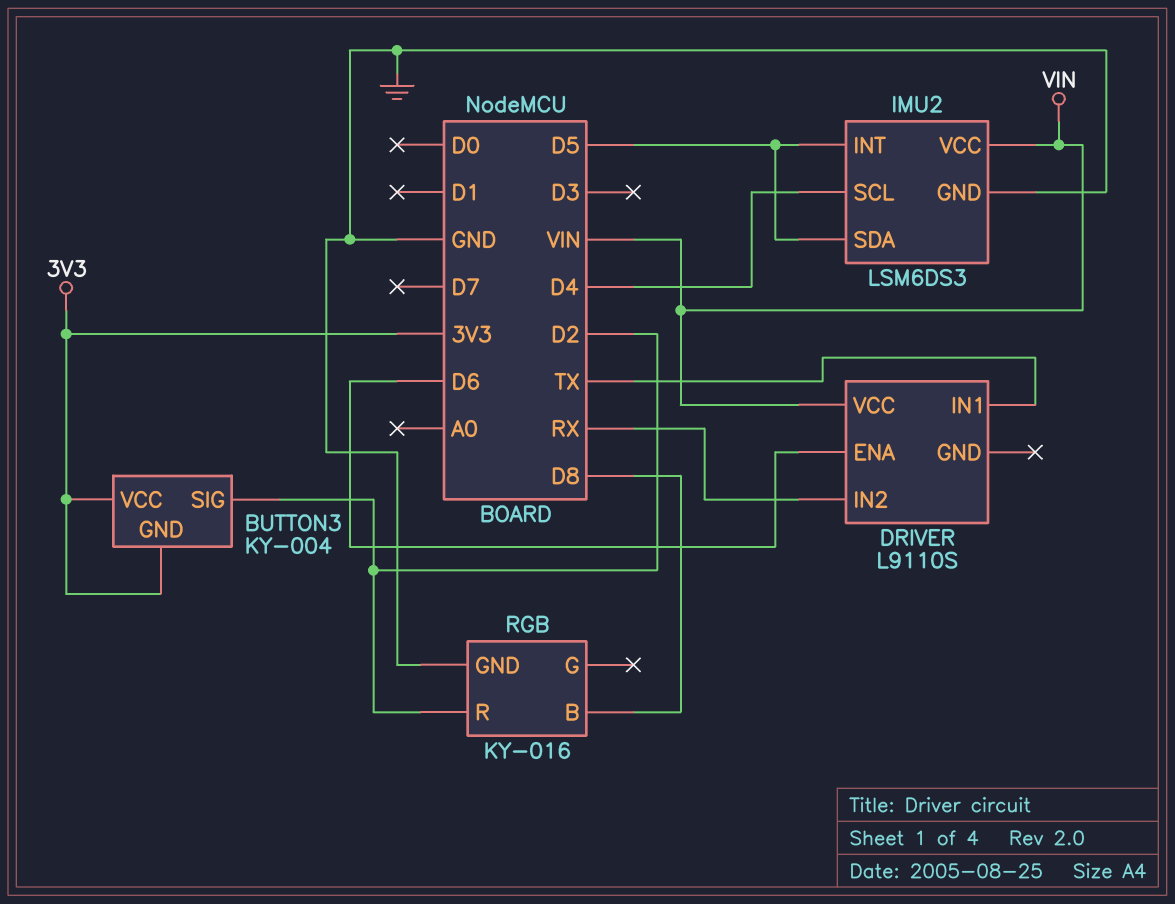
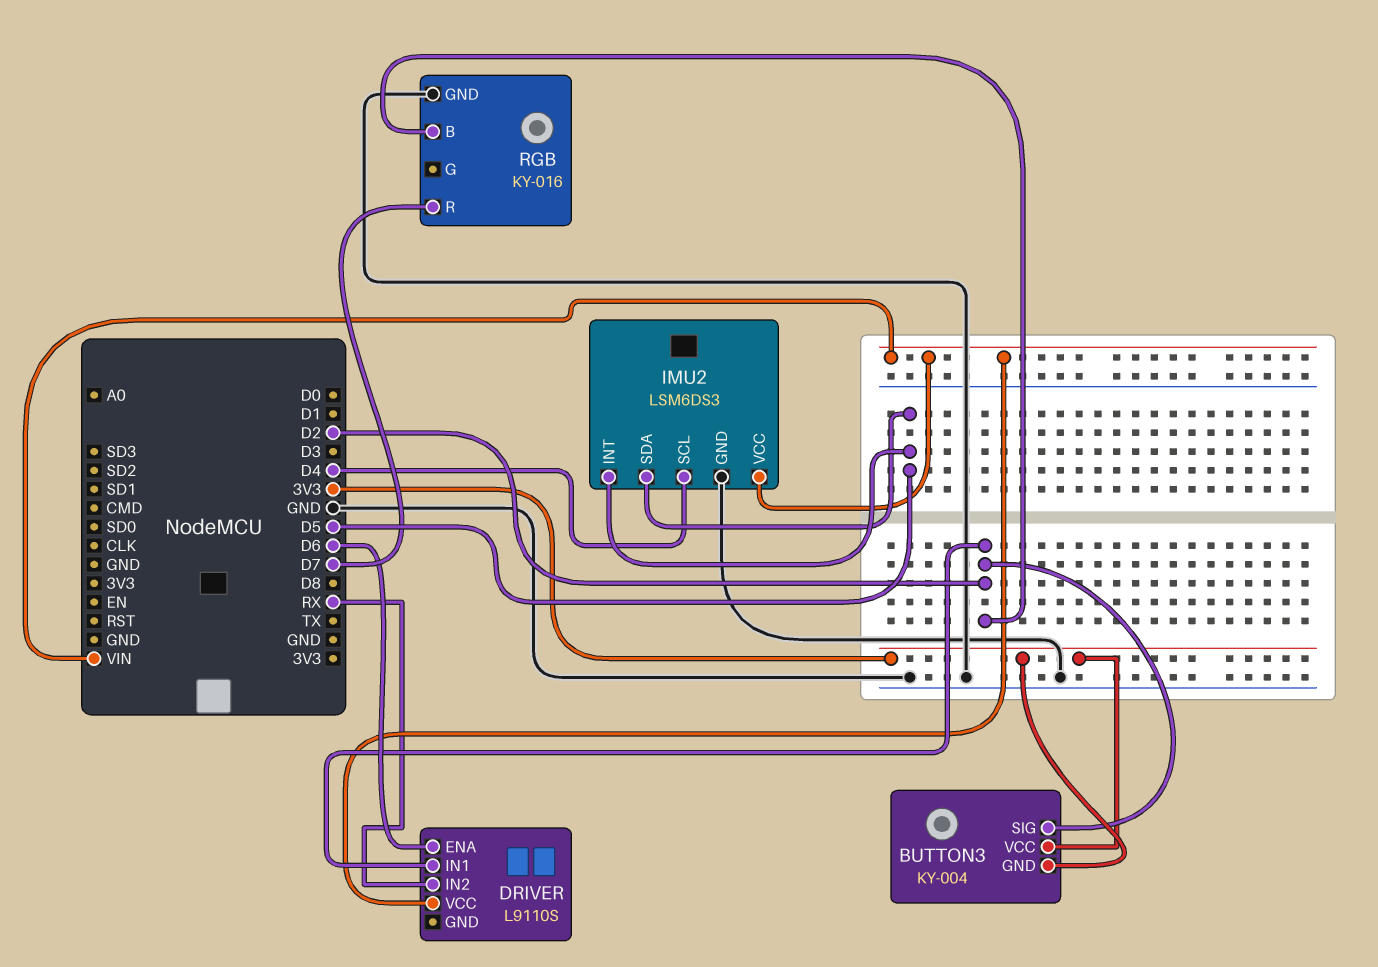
DRIVER pin IN1: TX -> D2
RGB pin B: D8 -> D2
RGB pin R: D2 -> D7

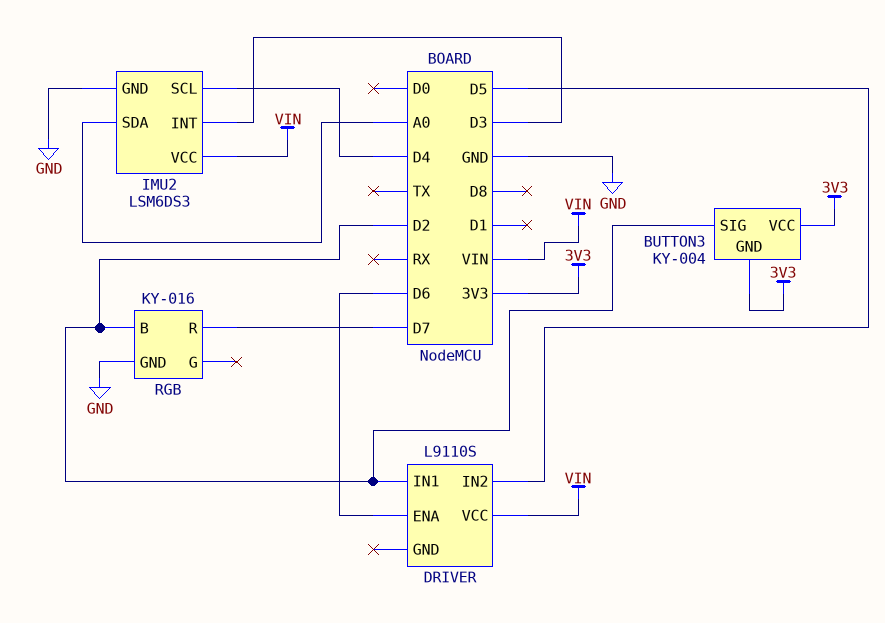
DRIVER pin IN2: RX -> D5
IMU2 pin INT: D5 -> D3
IMU2 pin SDA: D5 -> A0

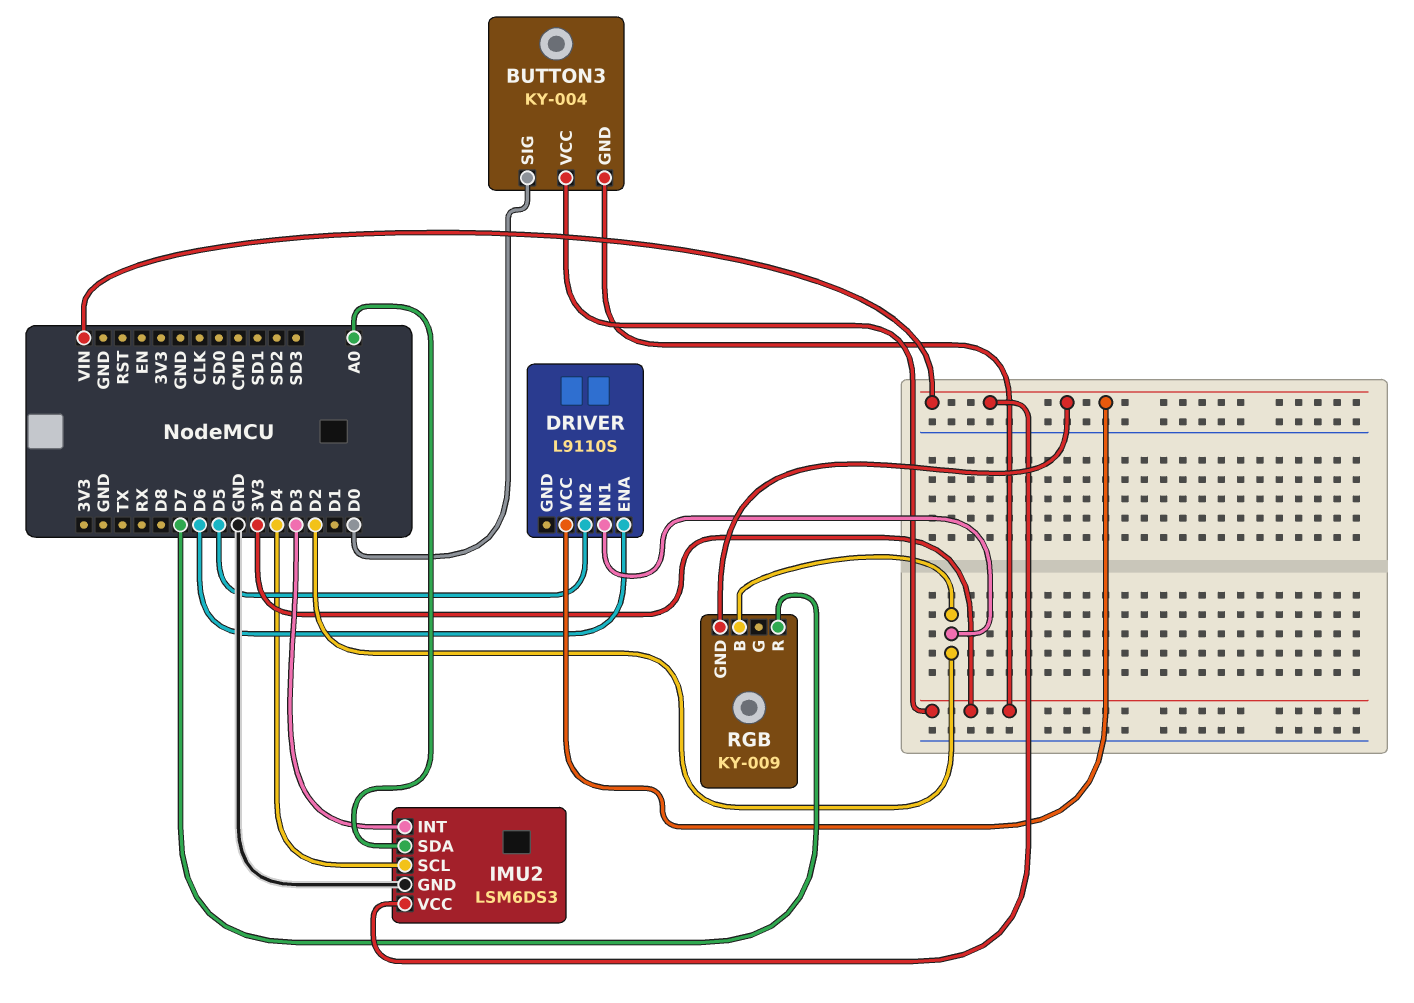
BUTTON3 pin SIG: D2 -> D0
RGB: KY-016 -> KY-009
RGB pin GND: GND -> VIN

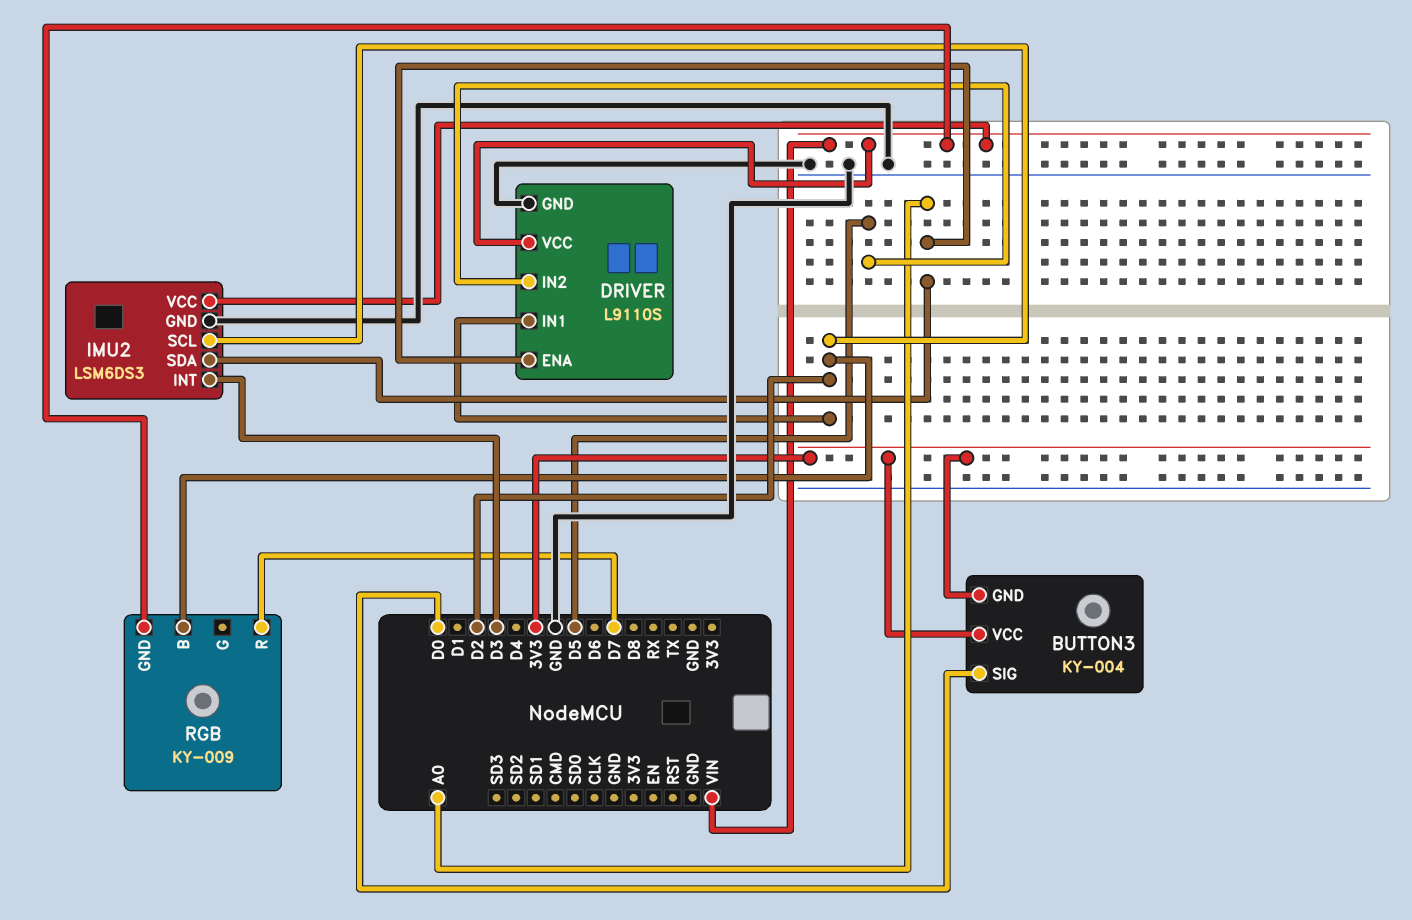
DRIVER pin ENA: D6 -> A0
DRIVER pin GND: none -> GND
IMU2 pin SCL: D4 -> D2

